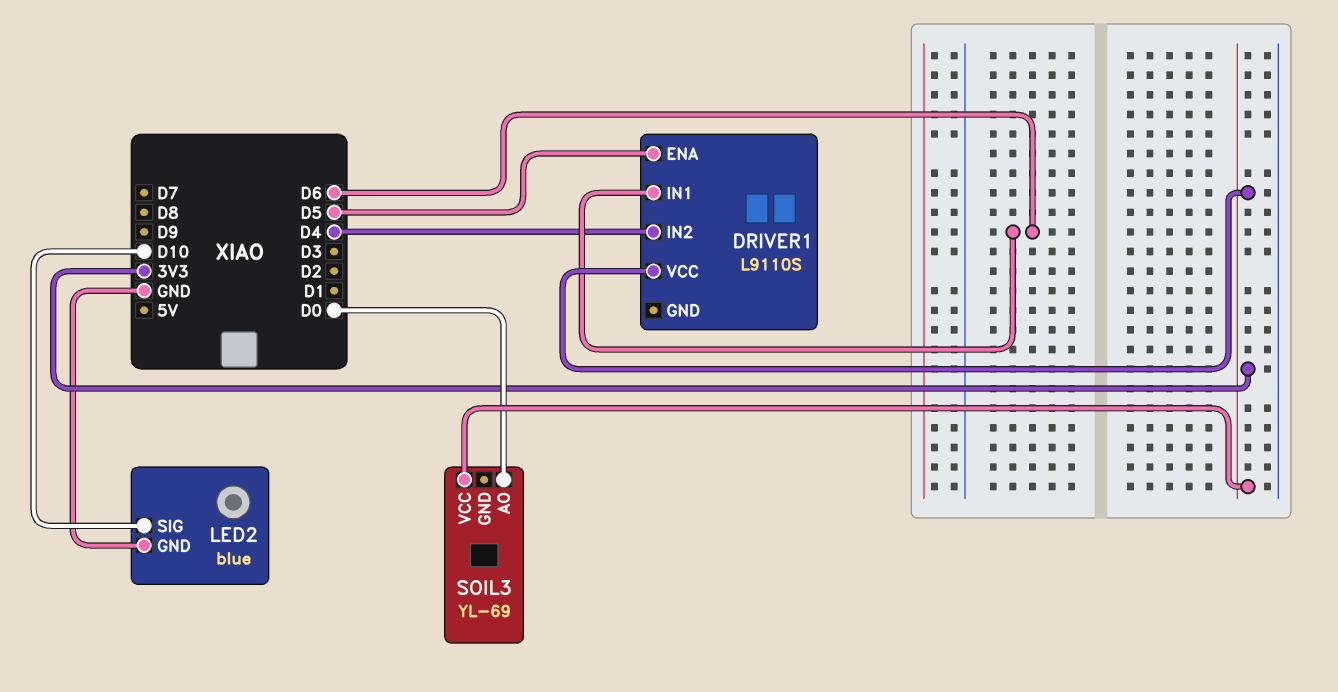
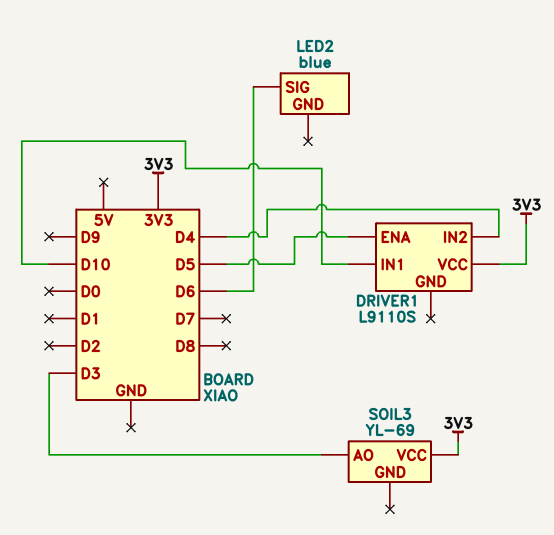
DRIVER1 pin IN1: D6 -> D10
LED2 pin GND: GND -> none
LED2 pin SIG: D10 -> D6
SOIL3 pin AO: D0 -> D3

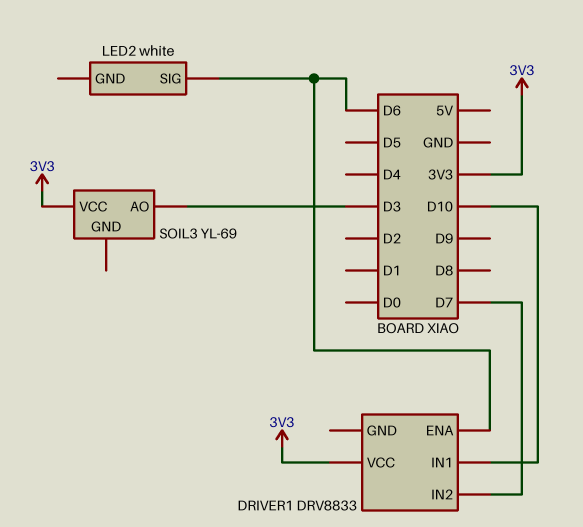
DRIVER1: L9110S -> DRV8833
DRIVER1 pin ENA: D5 -> D6
DRIVER1 pin IN2: D4 -> D7
LED2: blue -> white

